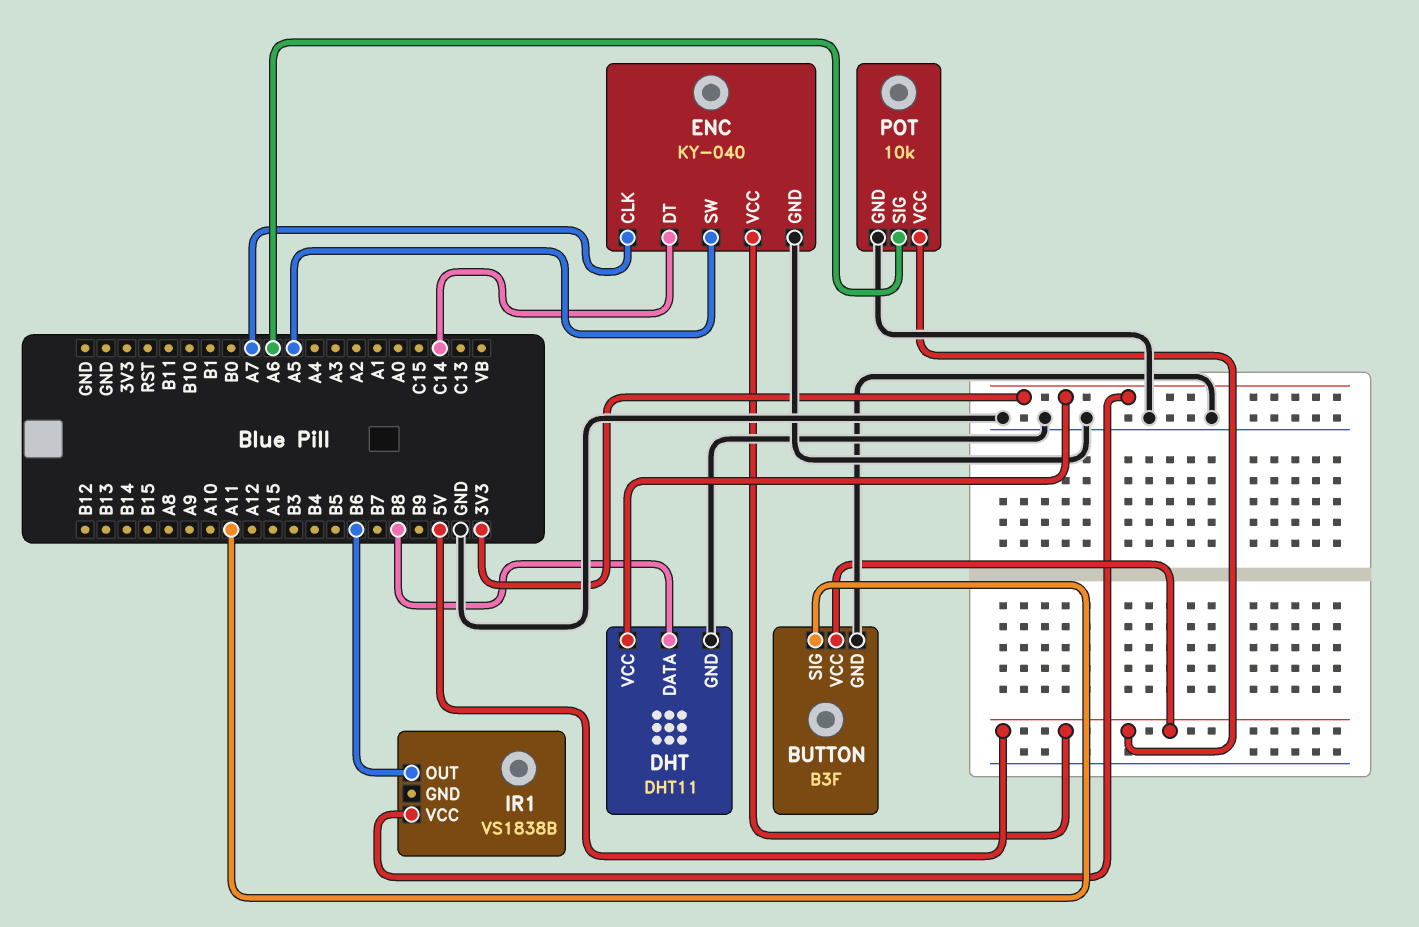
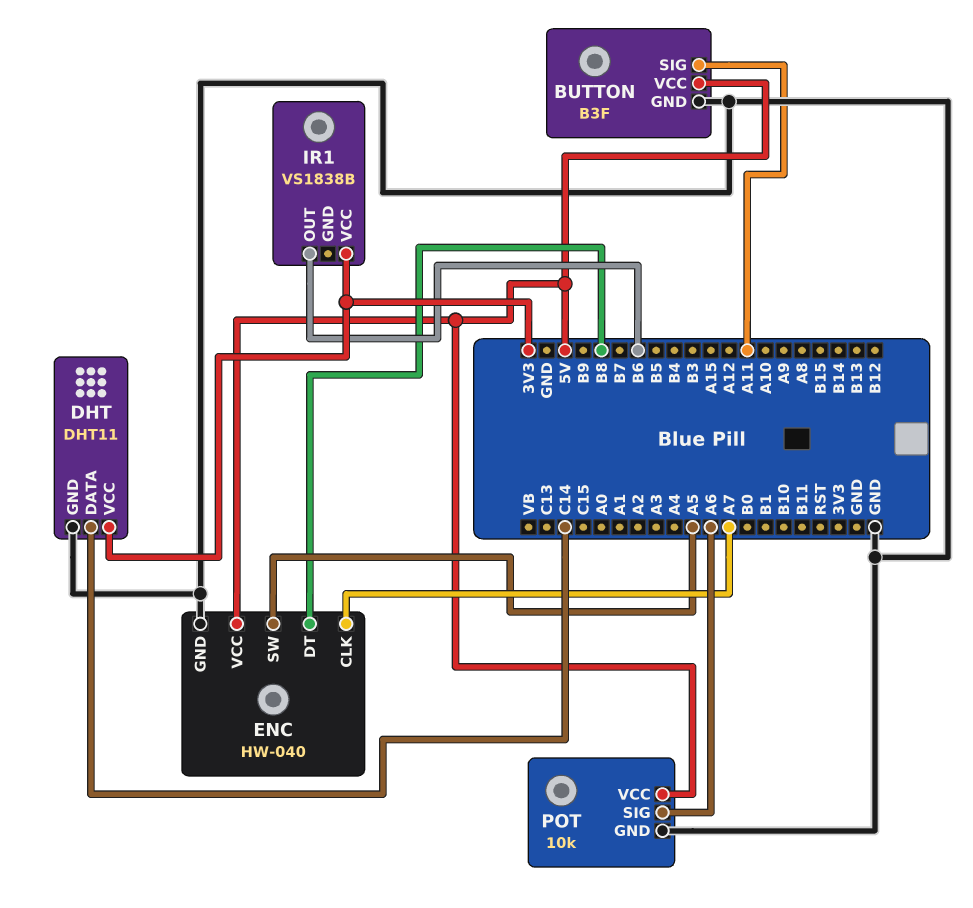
DHT pin DATA: B8 -> C14
ENC: KY-040 -> HW-040
ENC pin DT: C14 -> B8

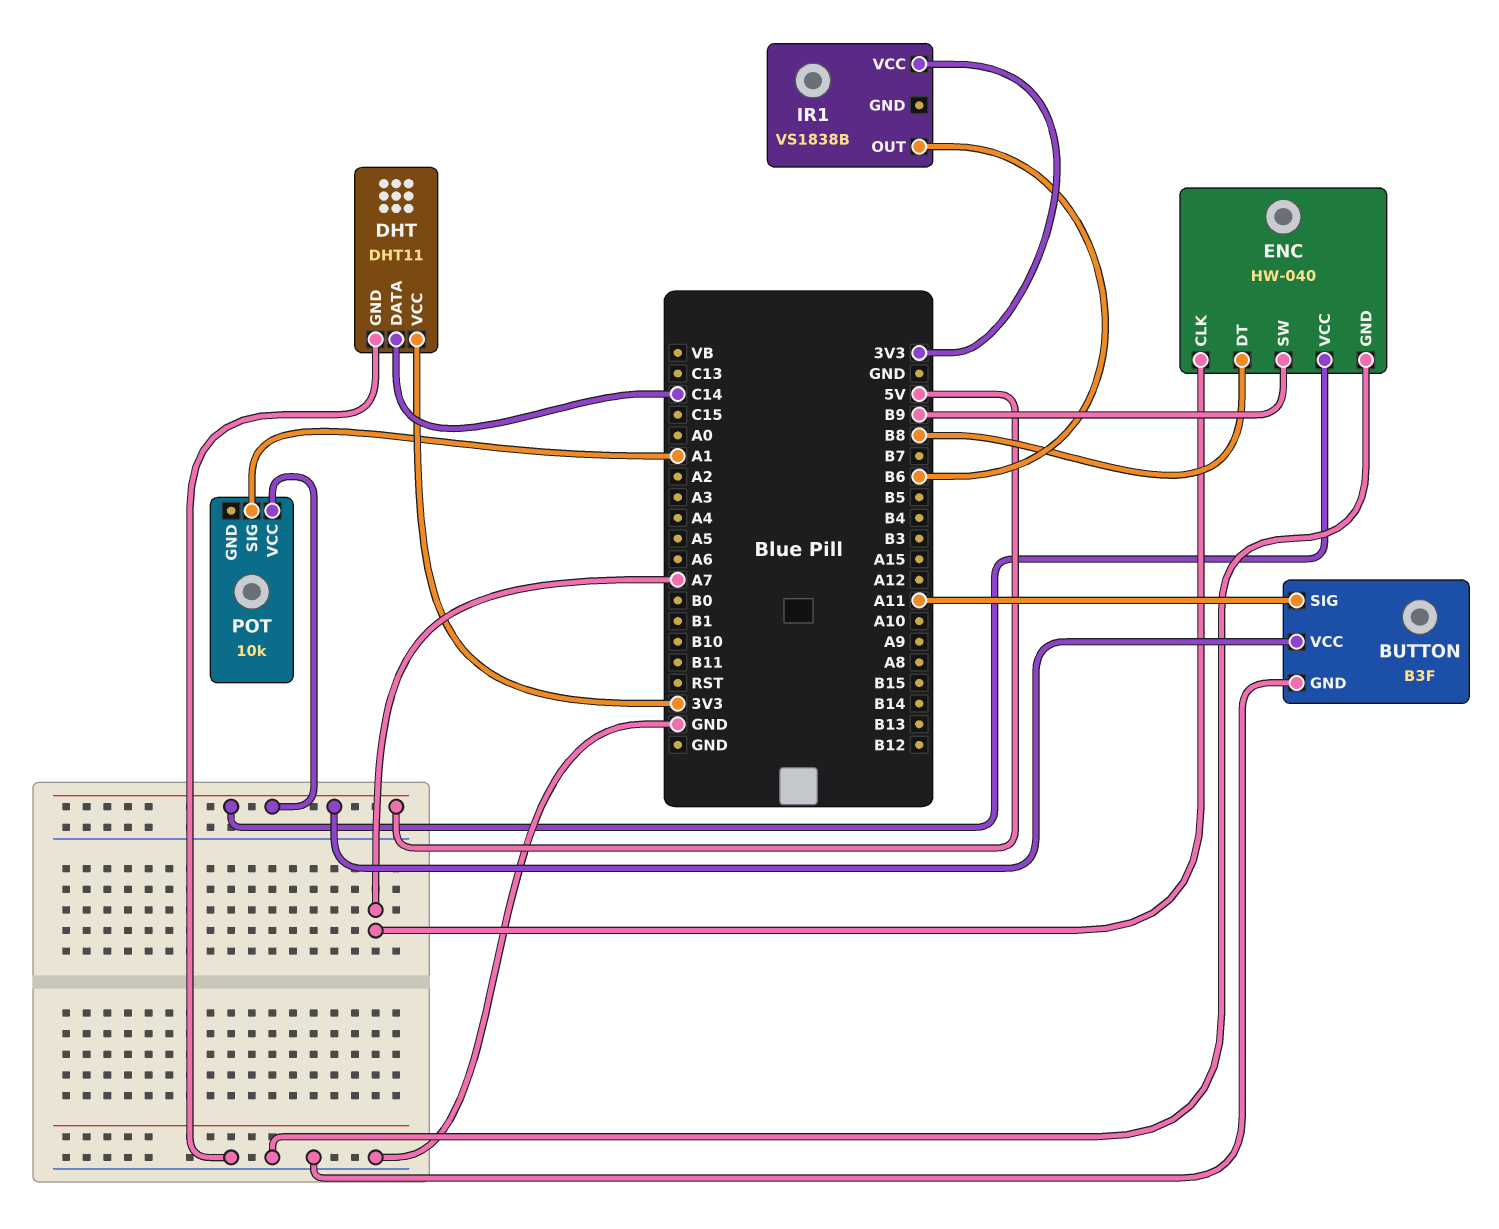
ENC pin SW: A5 -> B9
POT pin GND: GND -> none
POT pin SIG: A6 -> A1

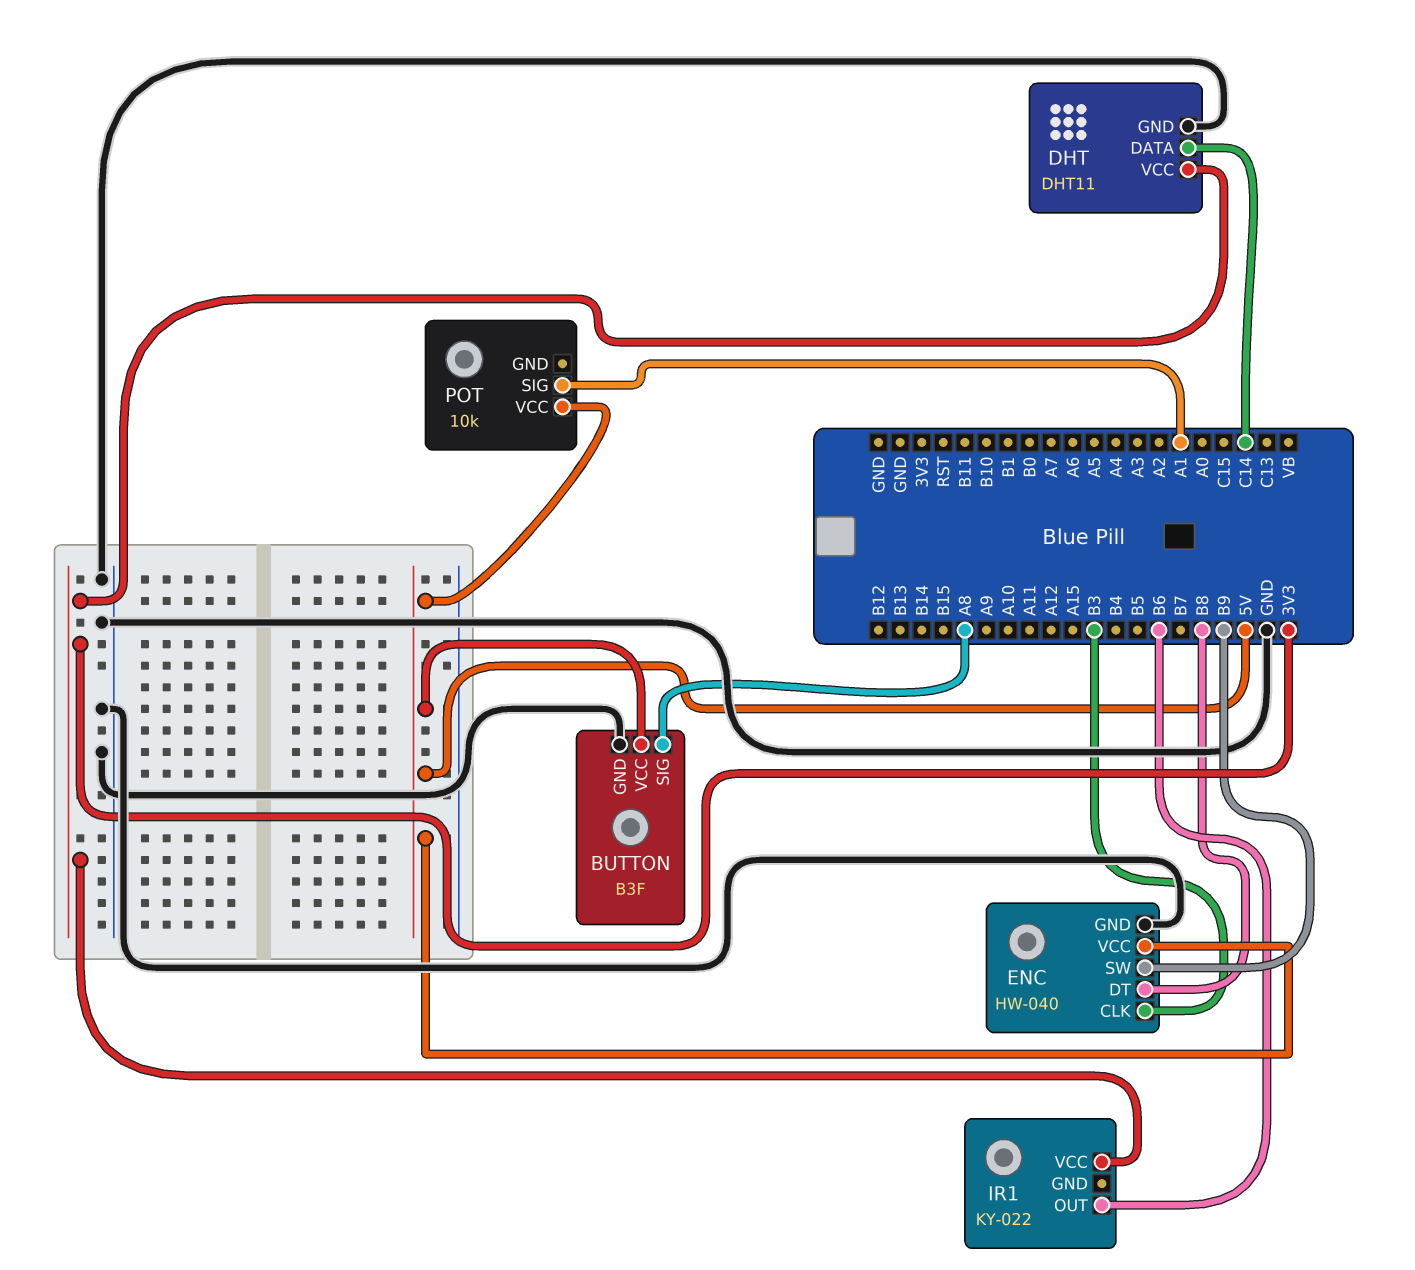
BUTTON pin SIG: A11 -> A8
ENC pin CLK: A7 -> B3
IR1: VS1838B -> KY-022

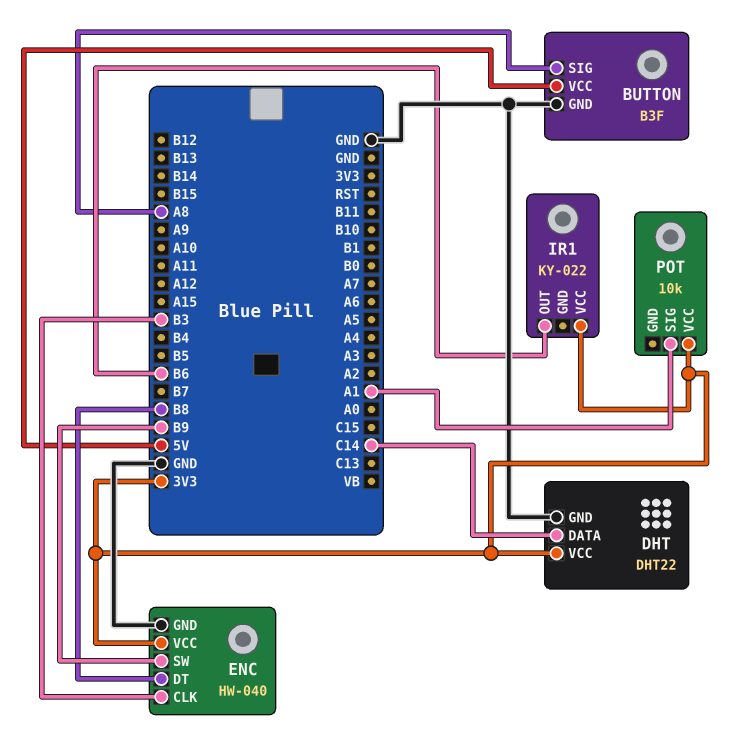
DHT: DHT11 -> DHT22
ENC pin VCC: 5V -> 3V3
POT pin VCC: 5V -> 3V3

